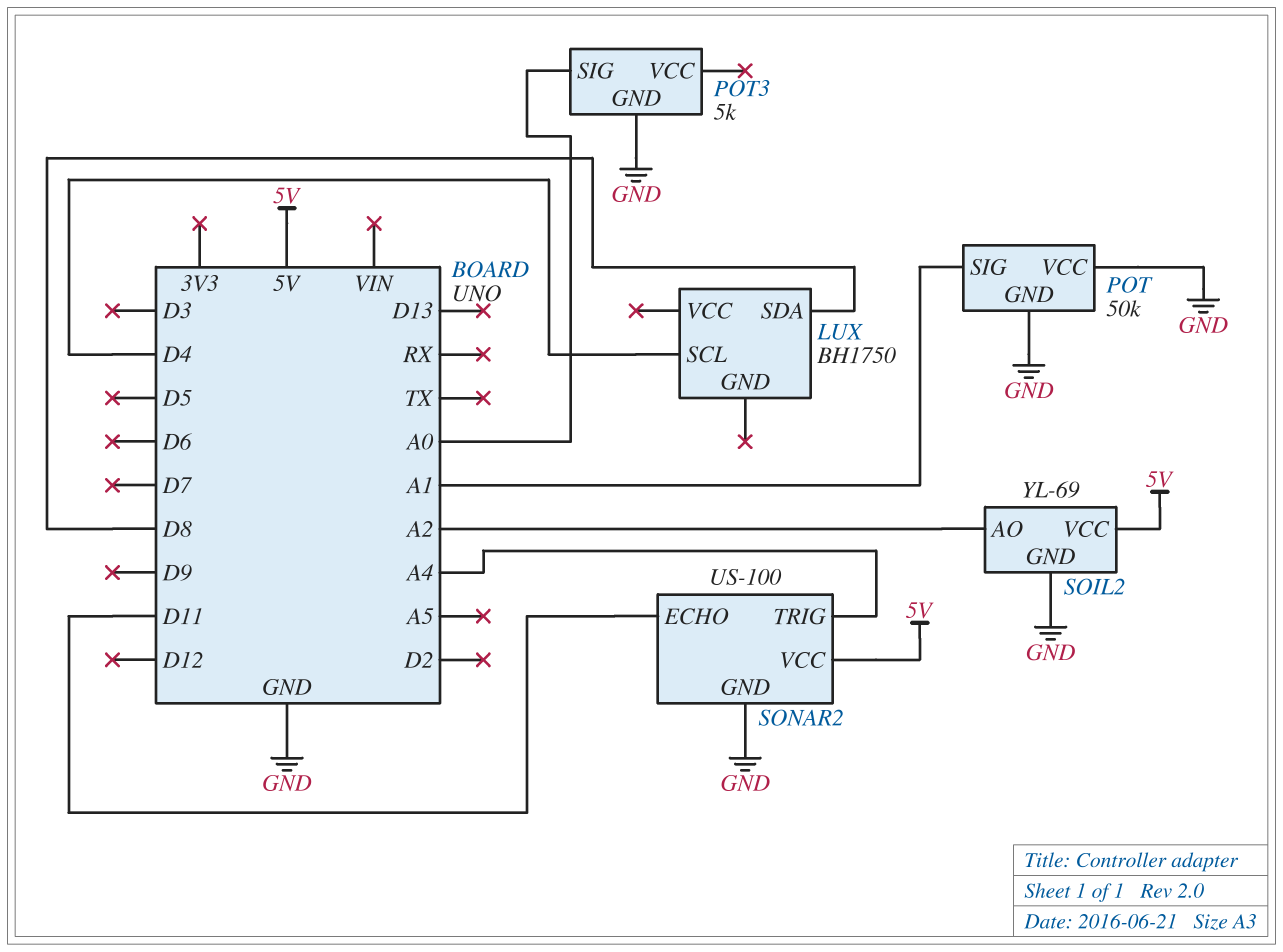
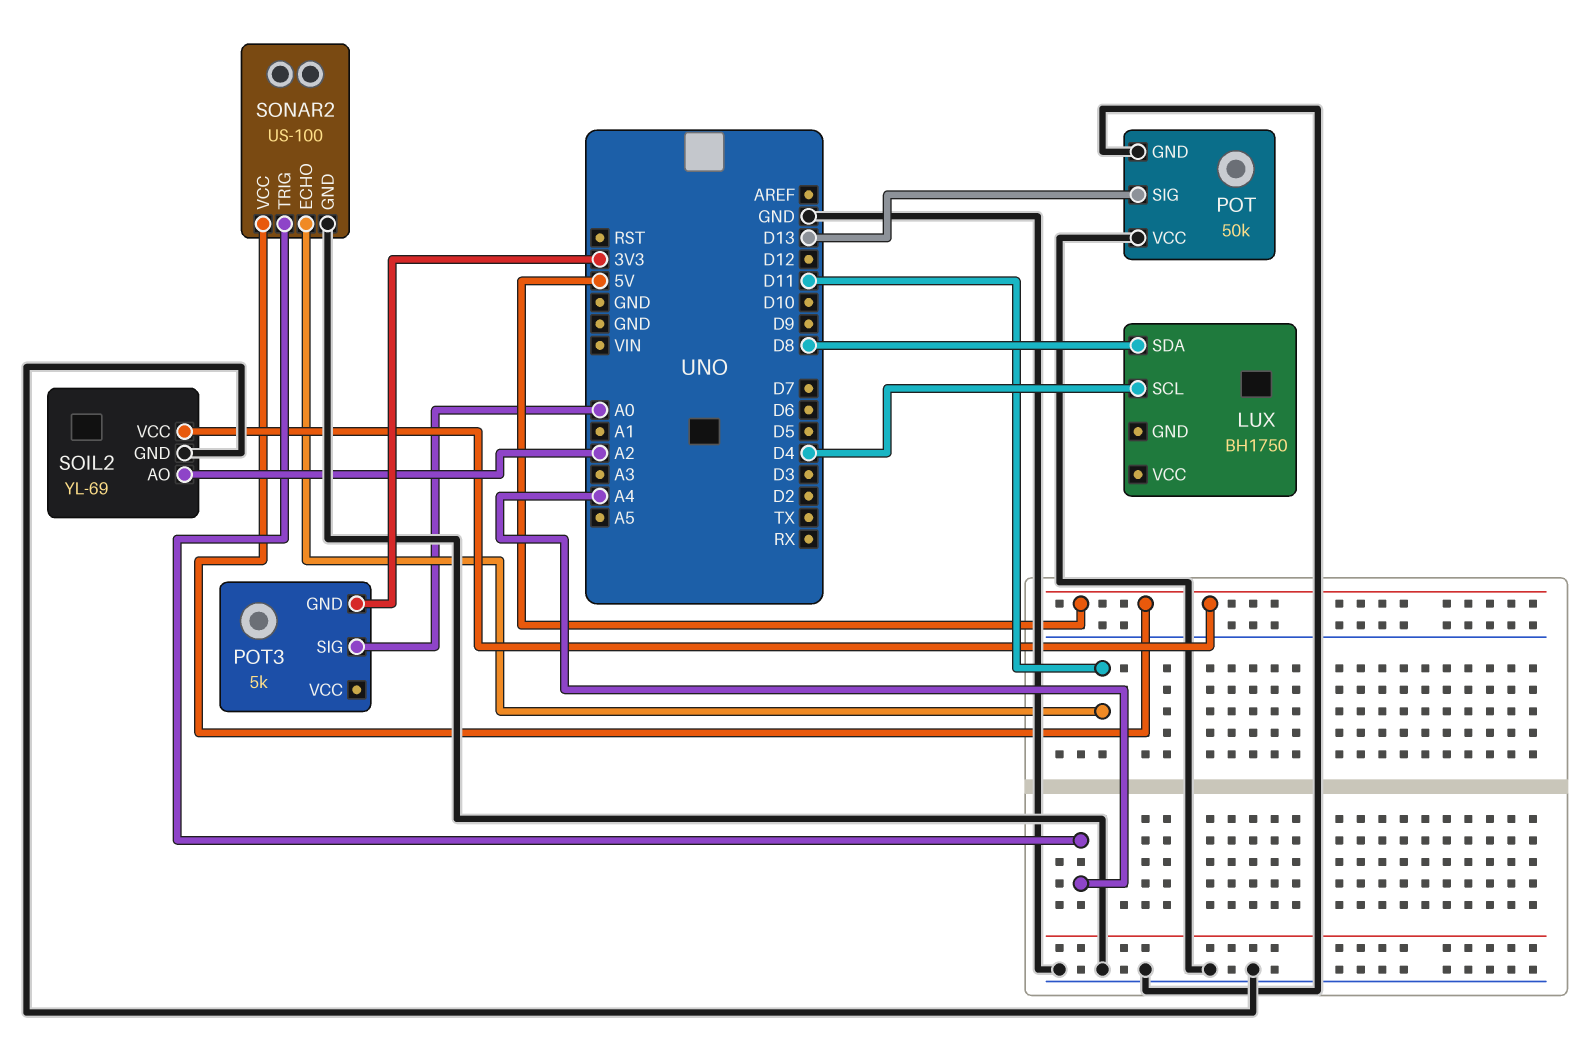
POT pin SIG: A1 -> D13
POT3 pin GND: GND -> 3V3

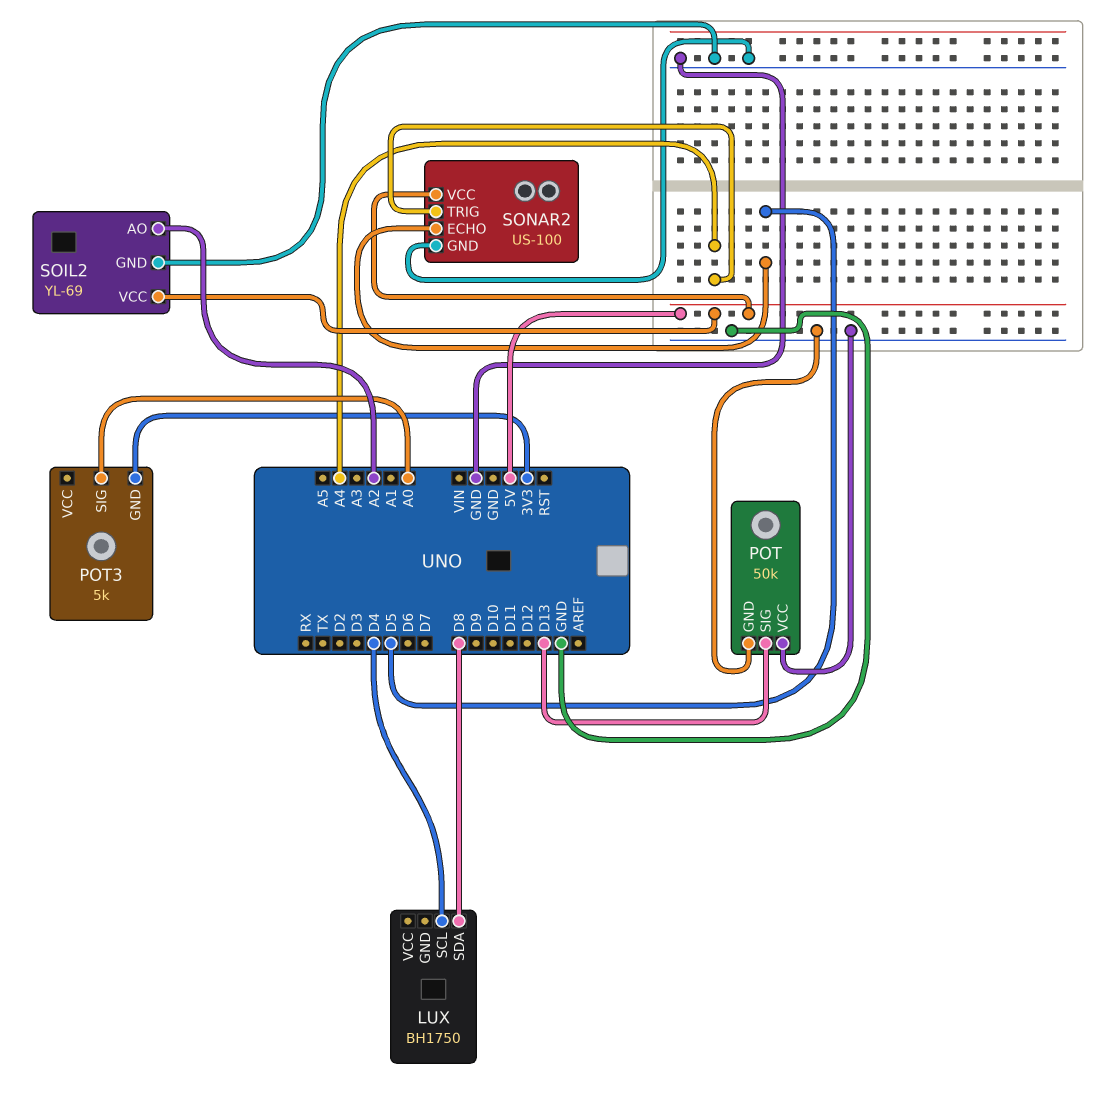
SONAR2 pin ECHO: D11 -> D5

